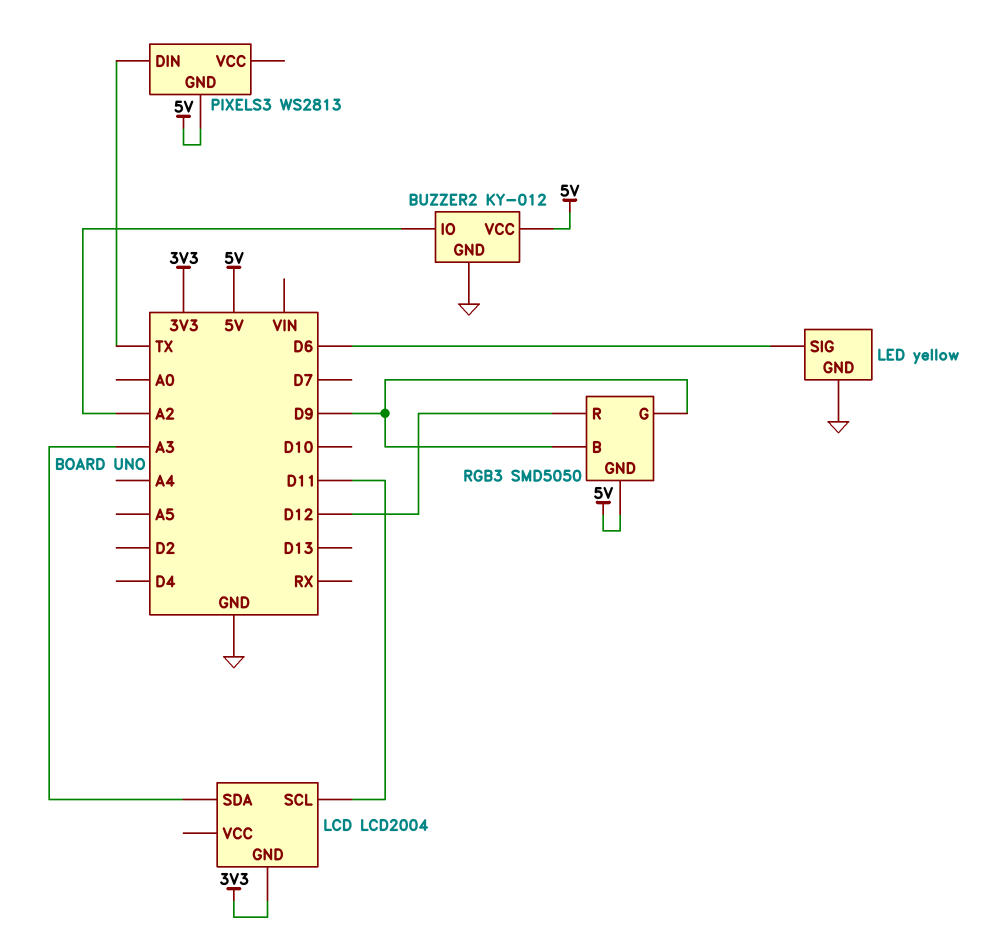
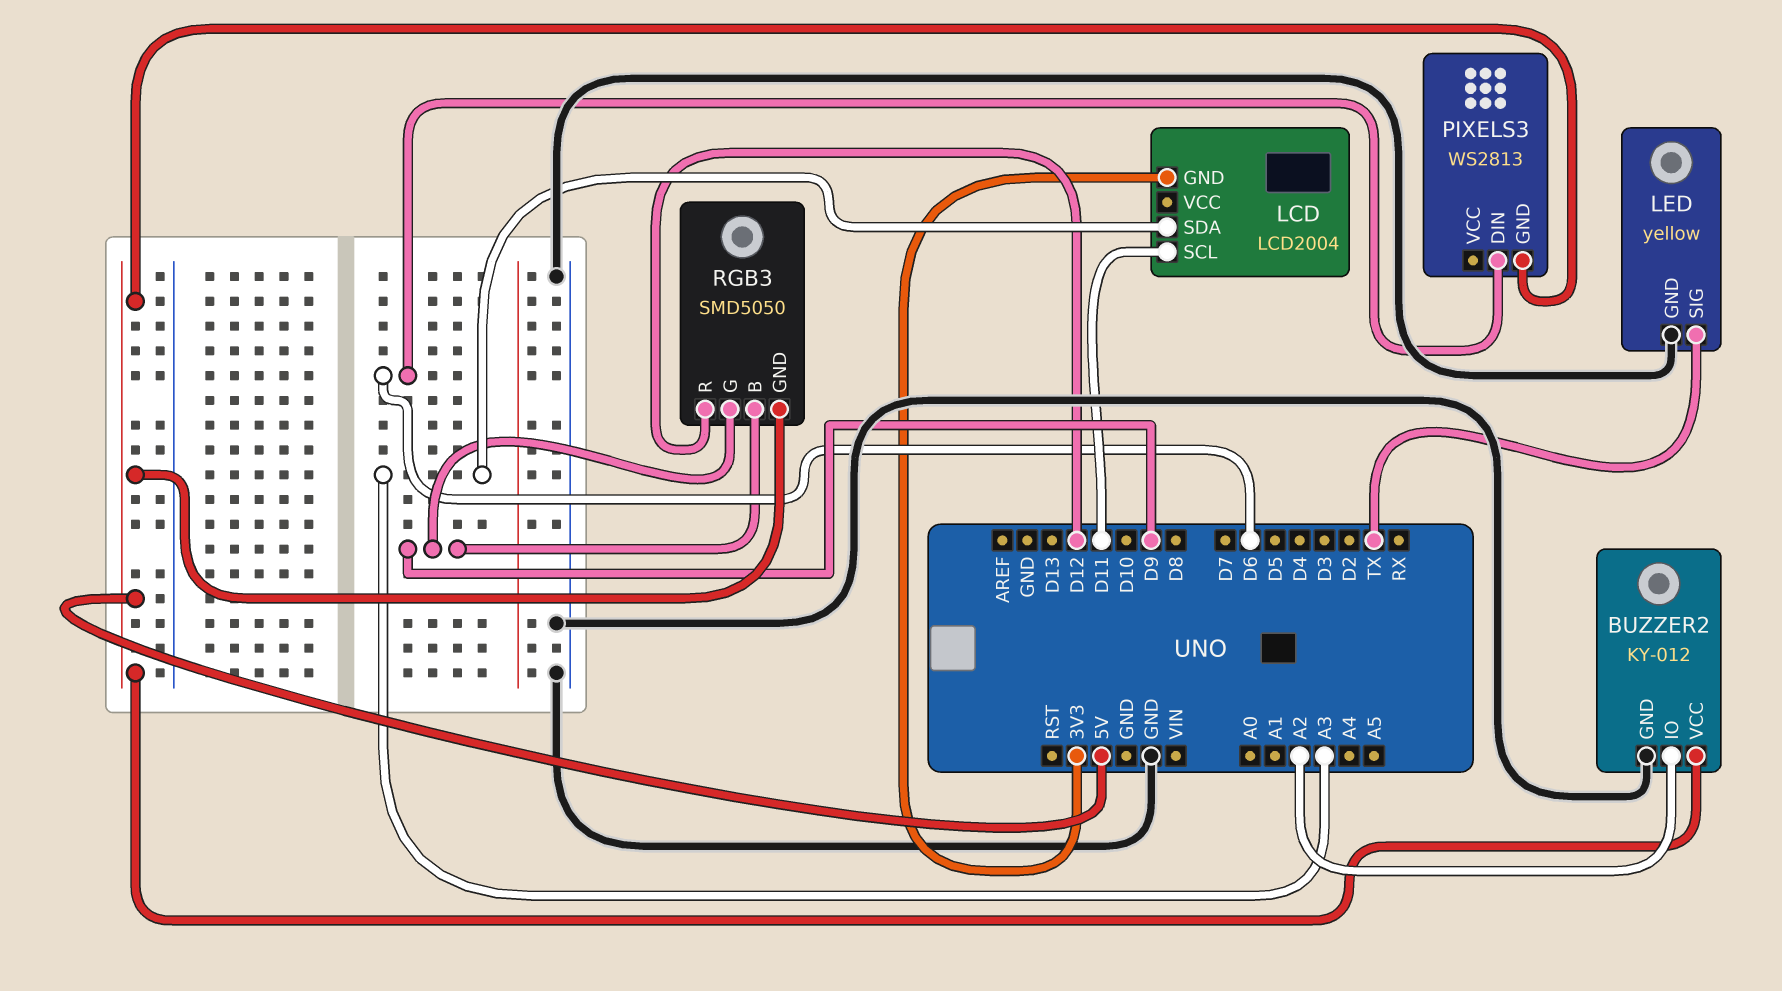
LED pin SIG: D6 -> TX
PIXELS3 pin DIN: TX -> D6

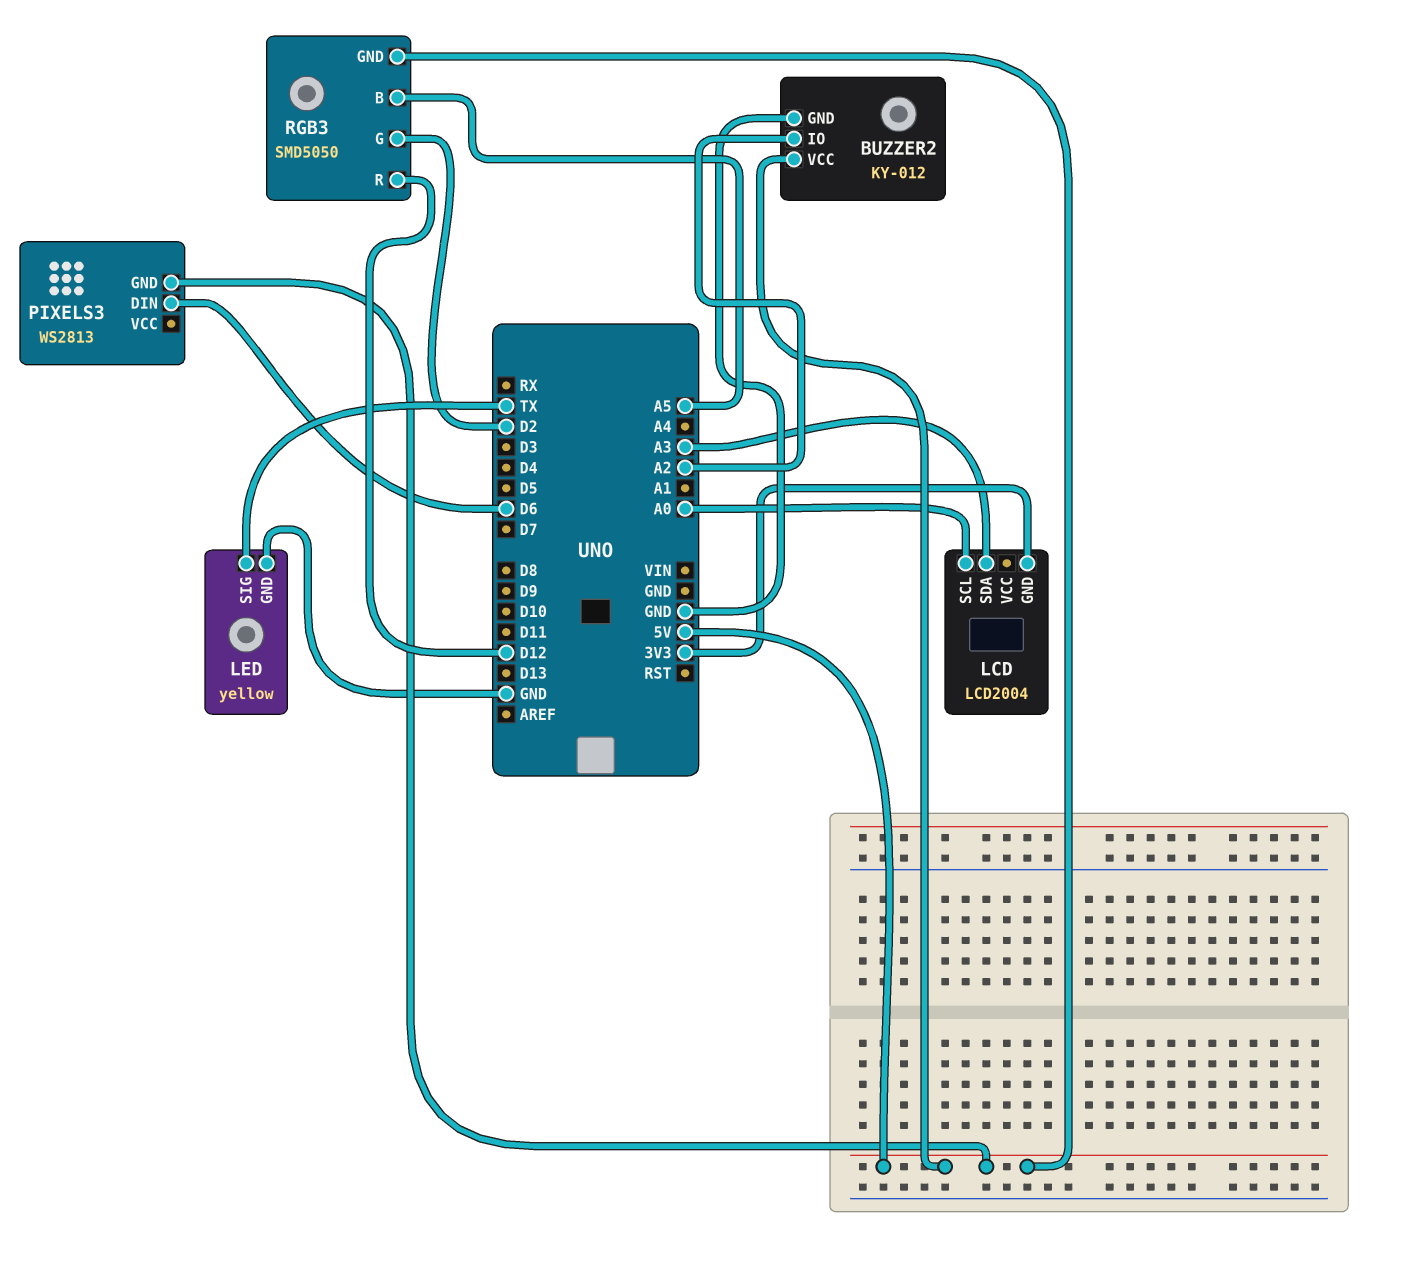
LCD pin SCL: D11 -> A0
RGB3 pin B: D9 -> A5
RGB3 pin G: D9 -> D2

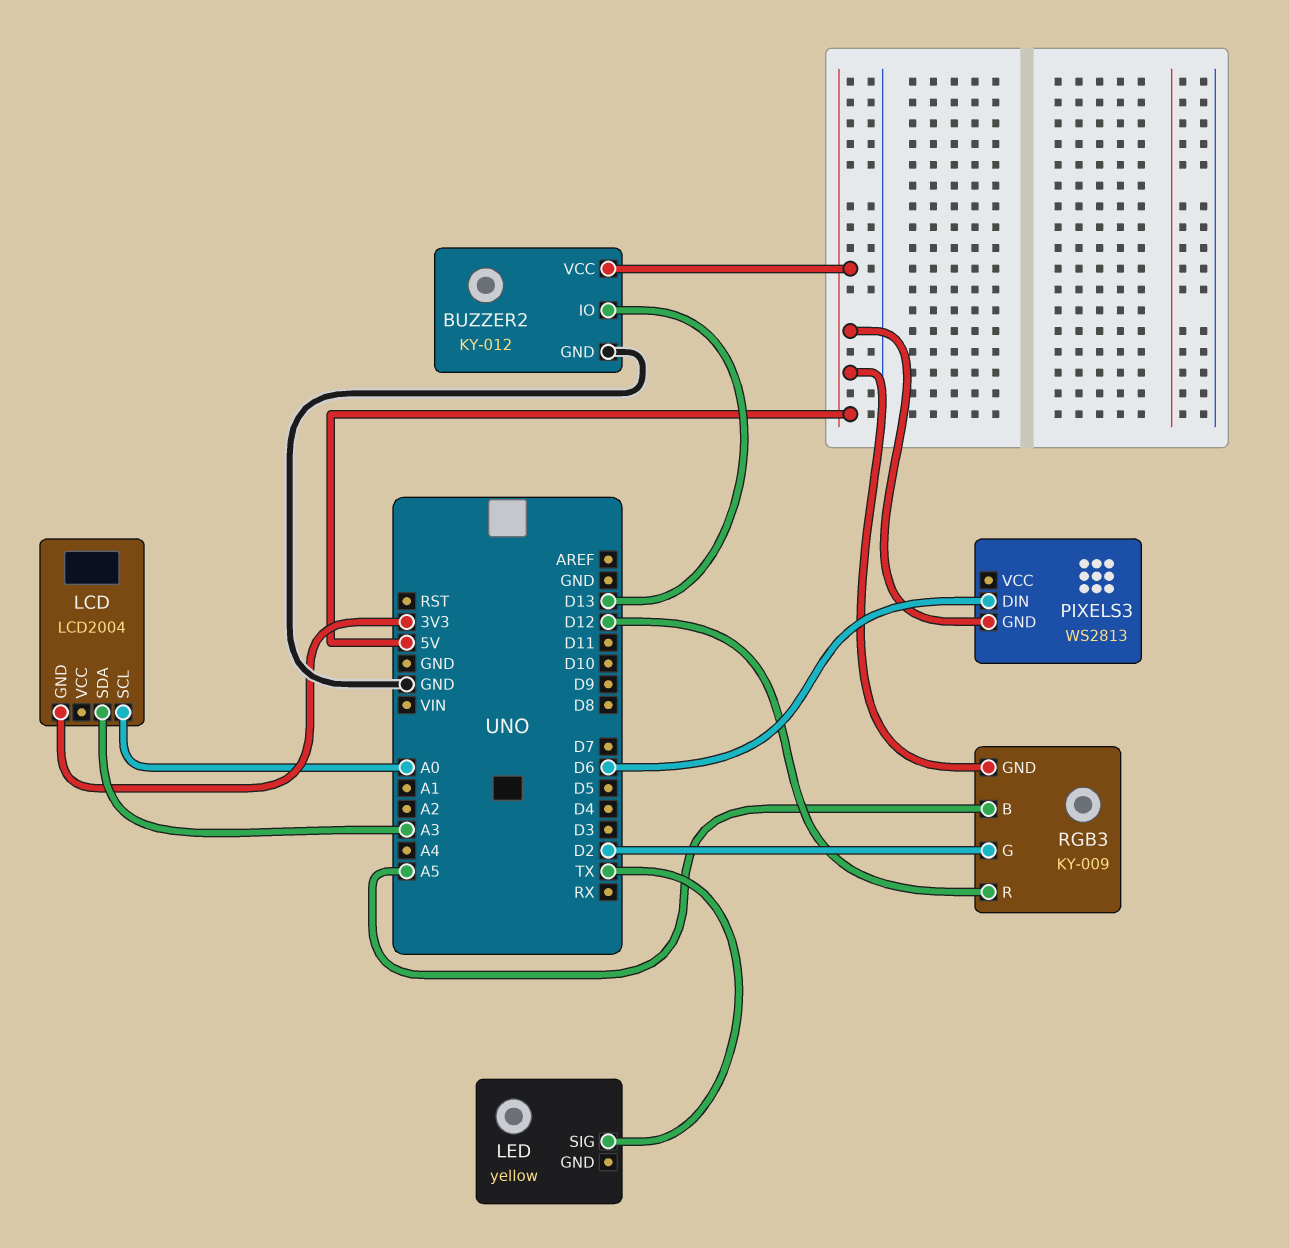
BUZZER2 pin IO: A2 -> D13
LED pin GND: GND -> none
RGB3: SMD5050 -> KY-009

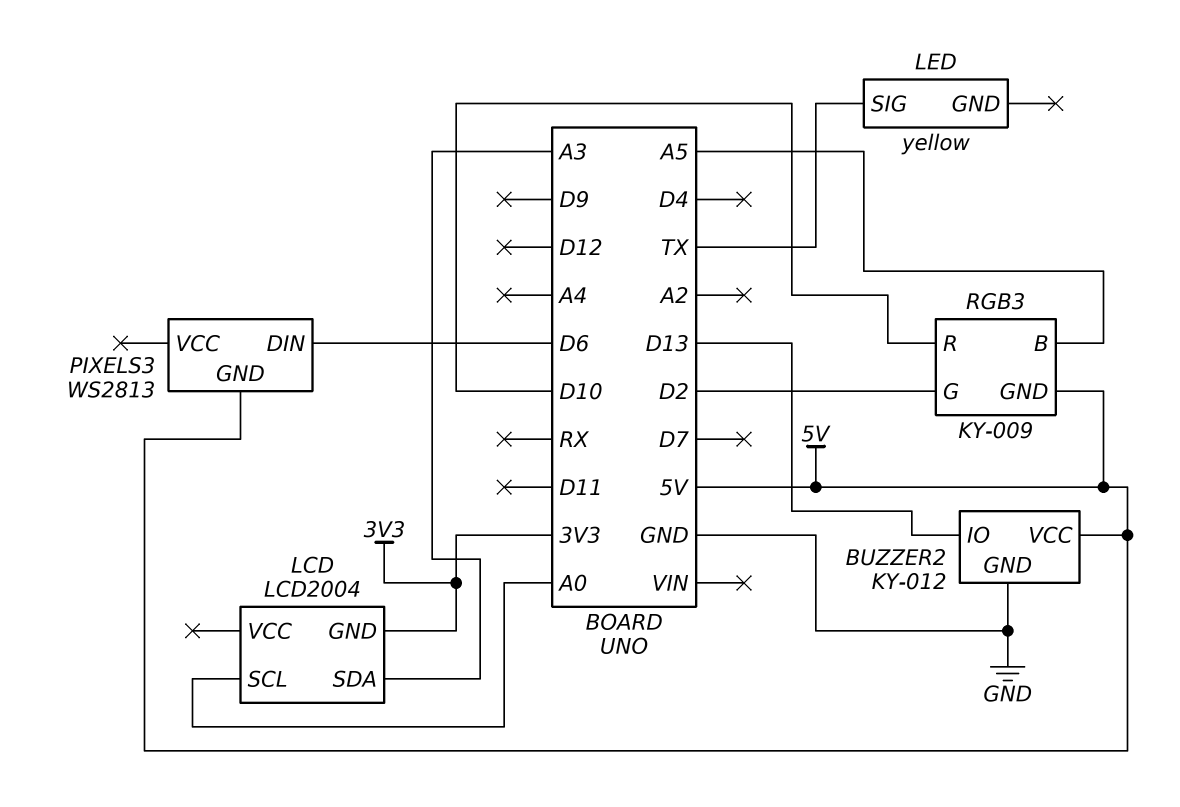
RGB3 pin R: D12 -> D10

